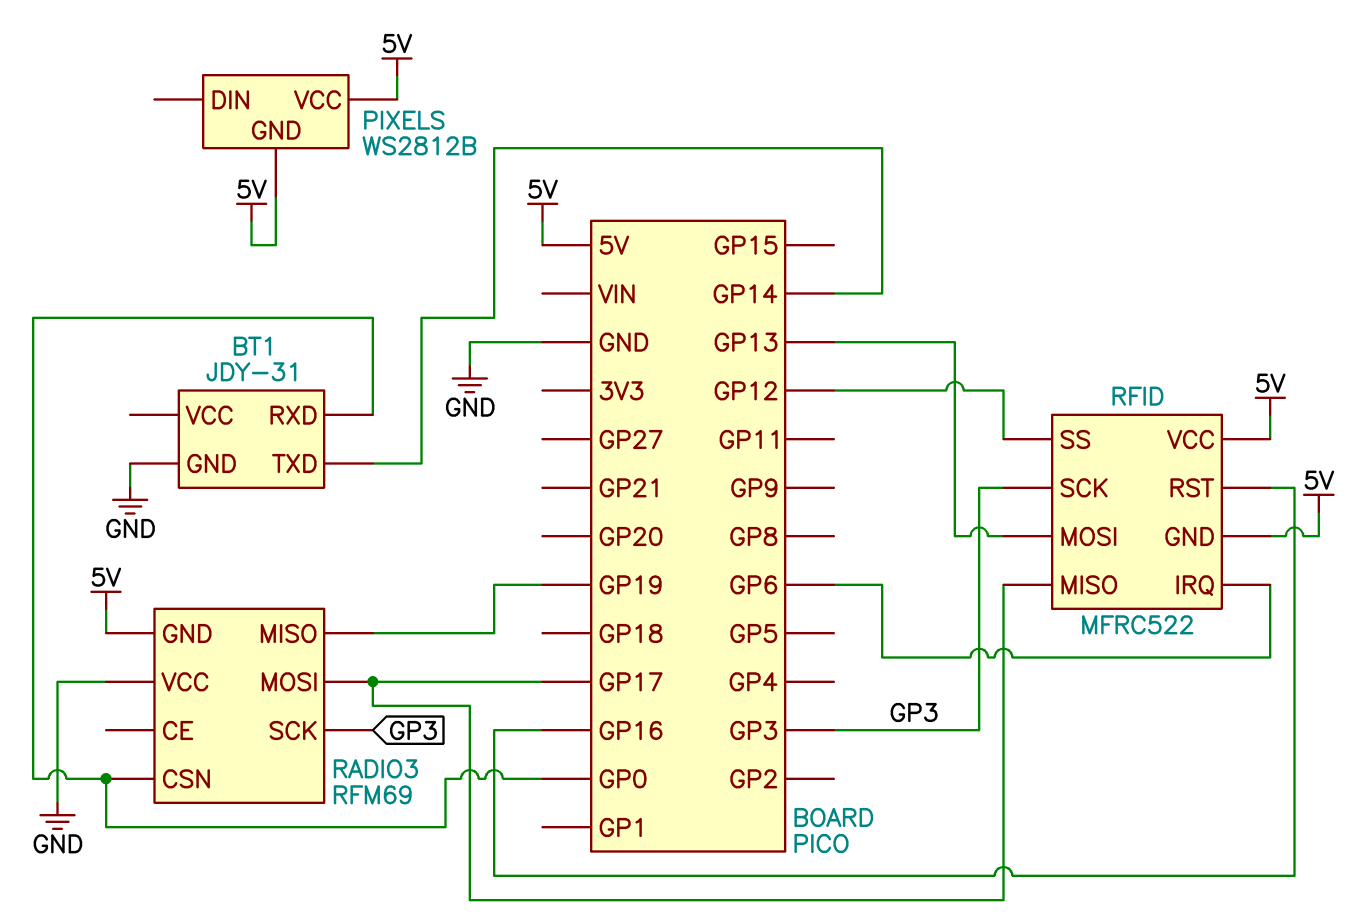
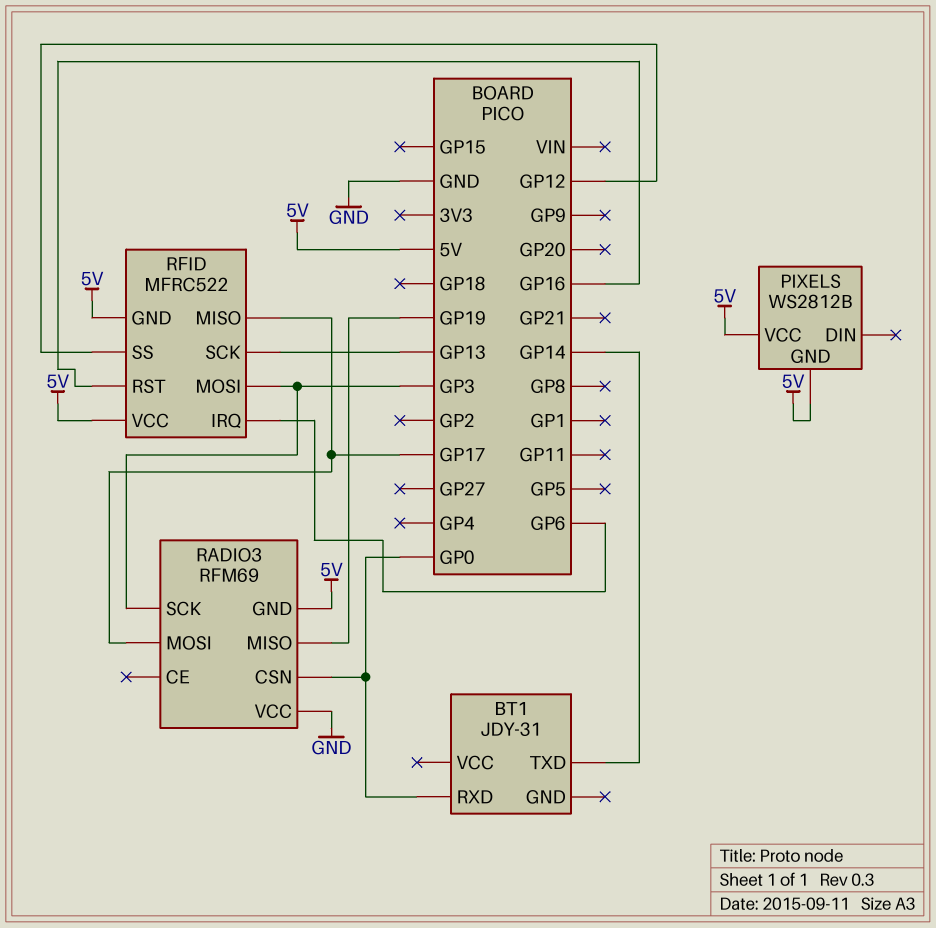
BT1 pin GND: GND -> none
RFID pin MOSI: GP13 -> GP3
RFID pin SCK: GP3 -> GP13

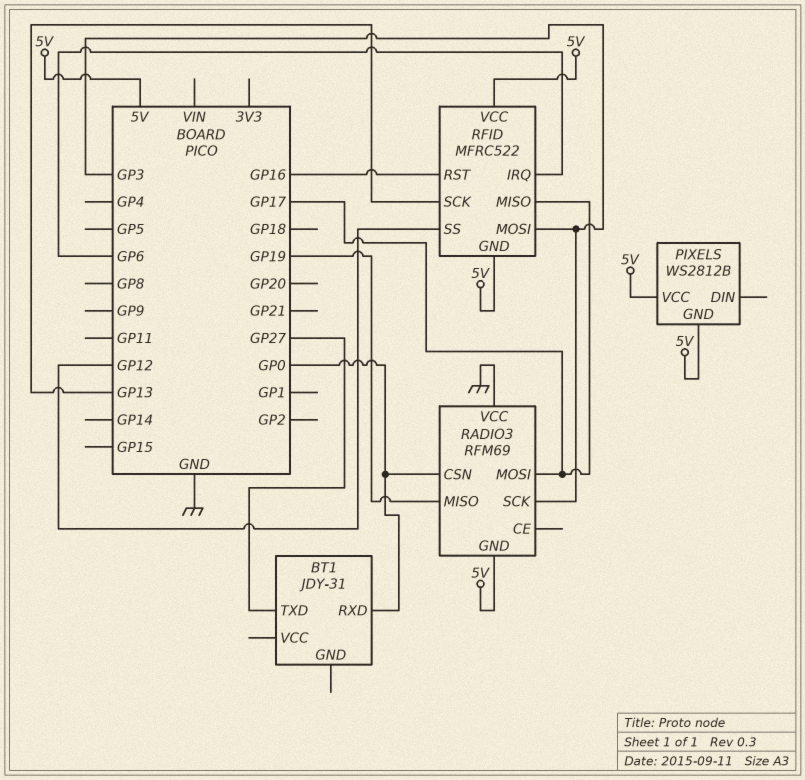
BT1 pin TXD: GP14 -> GP27

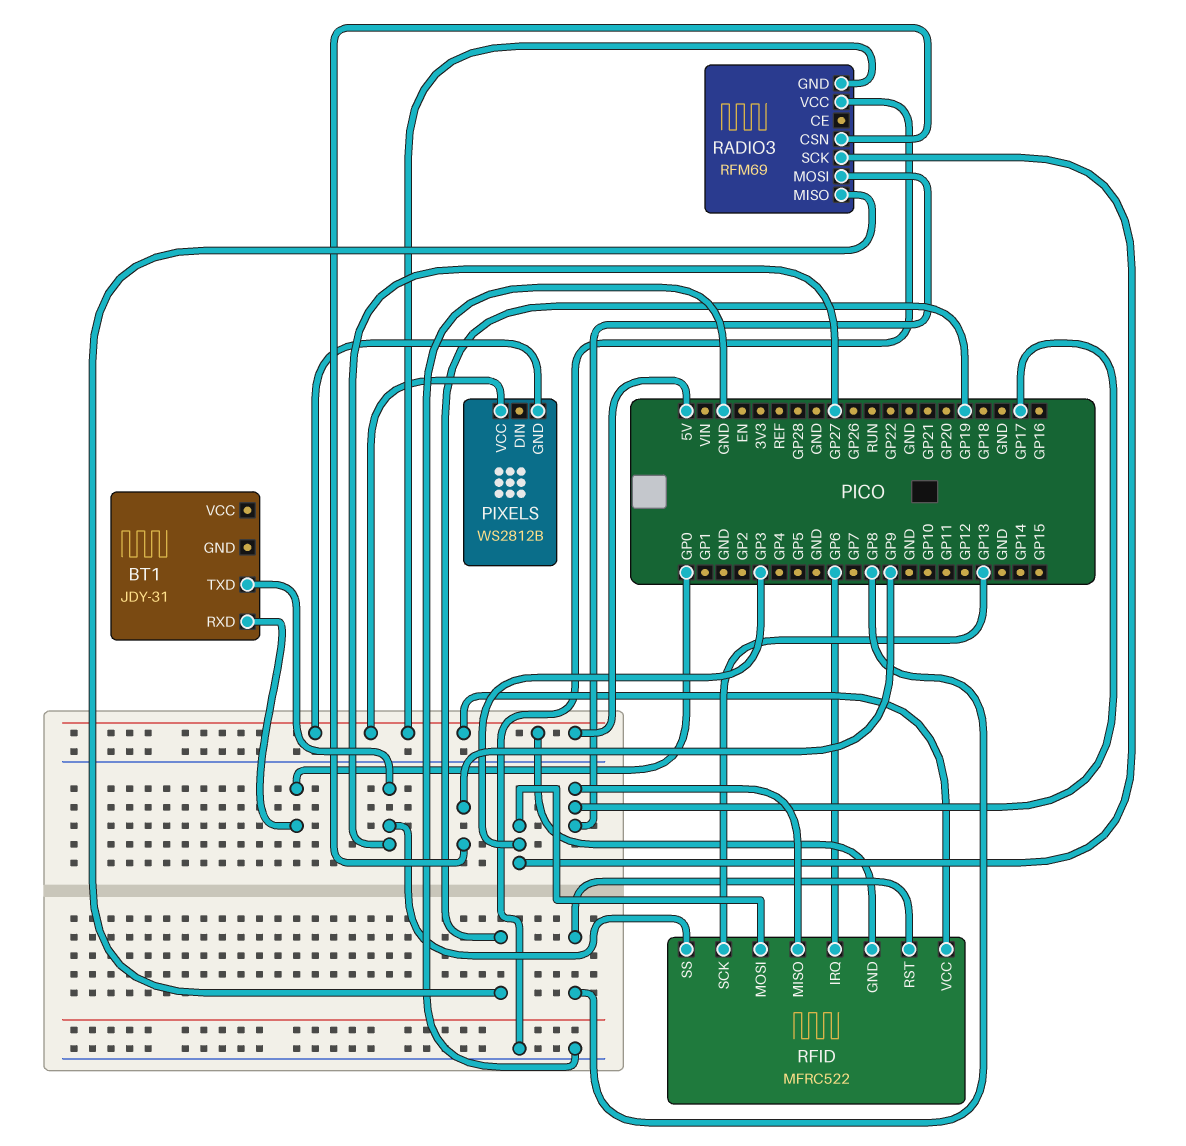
RADIO3 pin CSN: GP0 -> GP9
RFID pin RST: GP16 -> GP8
RFID pin SS: GP12 -> GP27

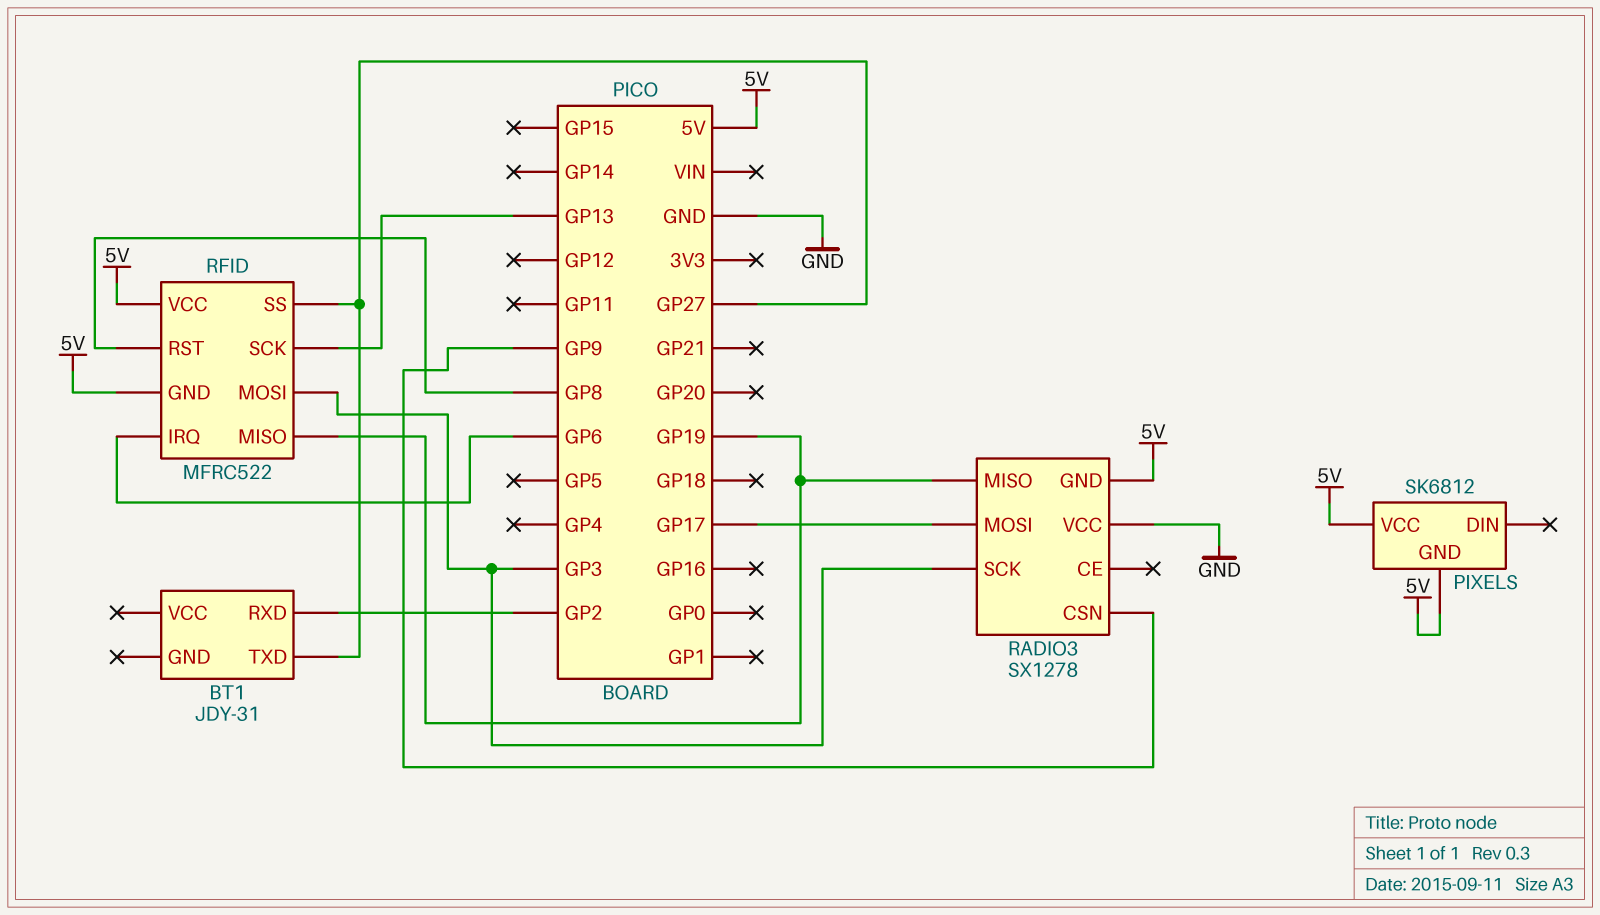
BT1 pin RXD: GP0 -> GP2
PIXELS: WS2812B -> SK6812
RADIO3: RFM69 -> SX1278
RFID pin MISO: GP17 -> GP19

